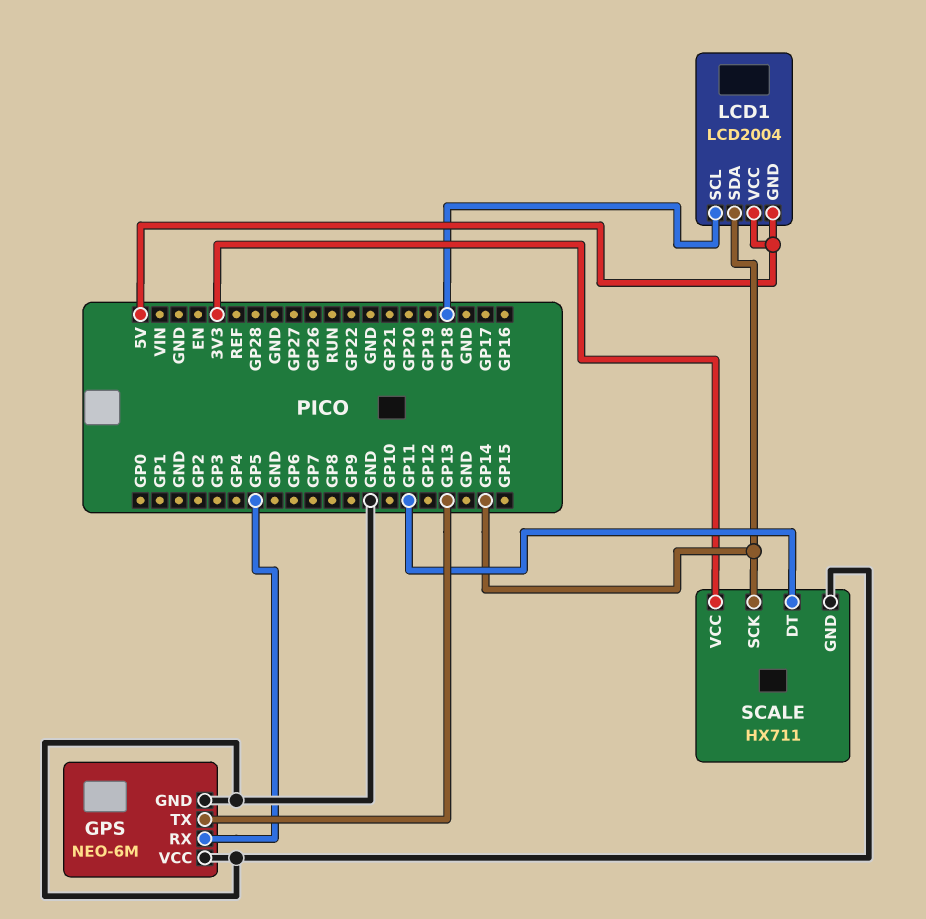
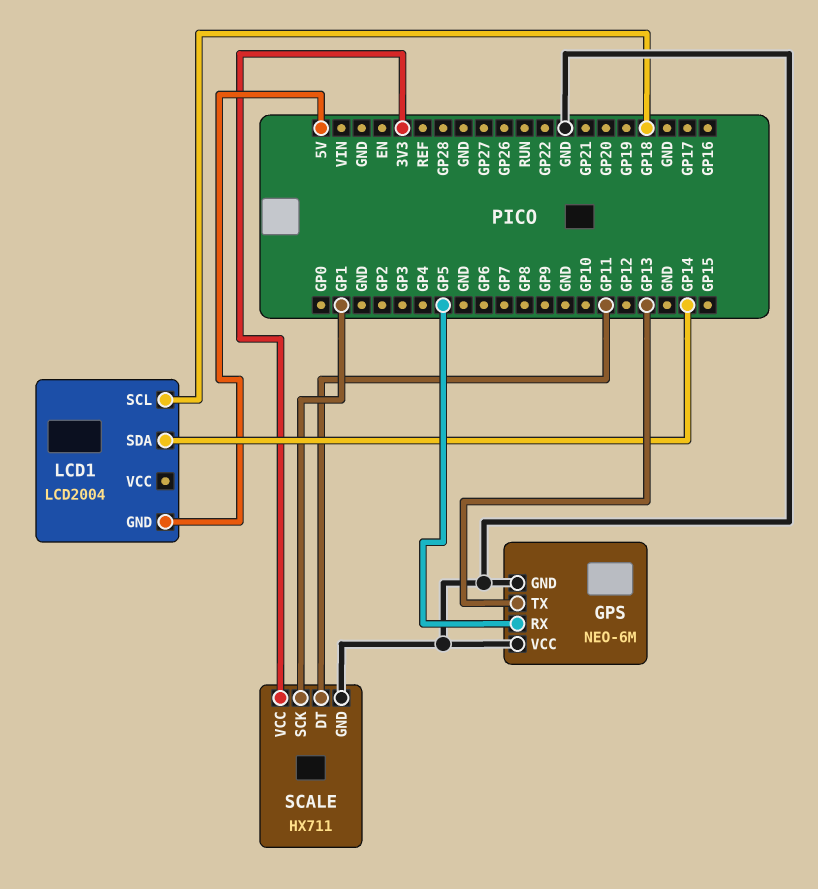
LCD1 pin VCC: 5V -> none
SCALE pin SCK: GP14 -> GP1

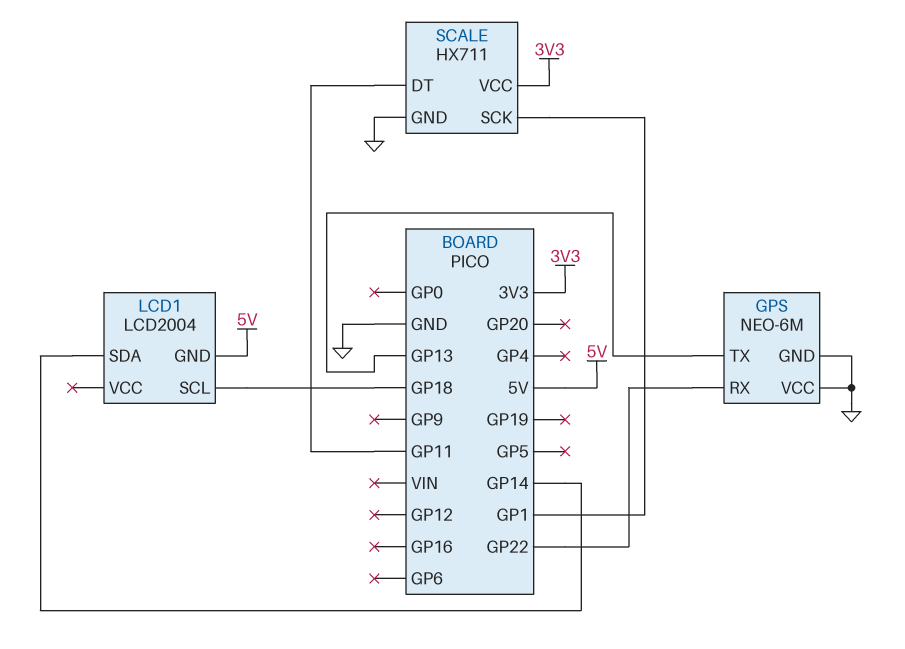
GPS pin RX: GP5 -> GP22

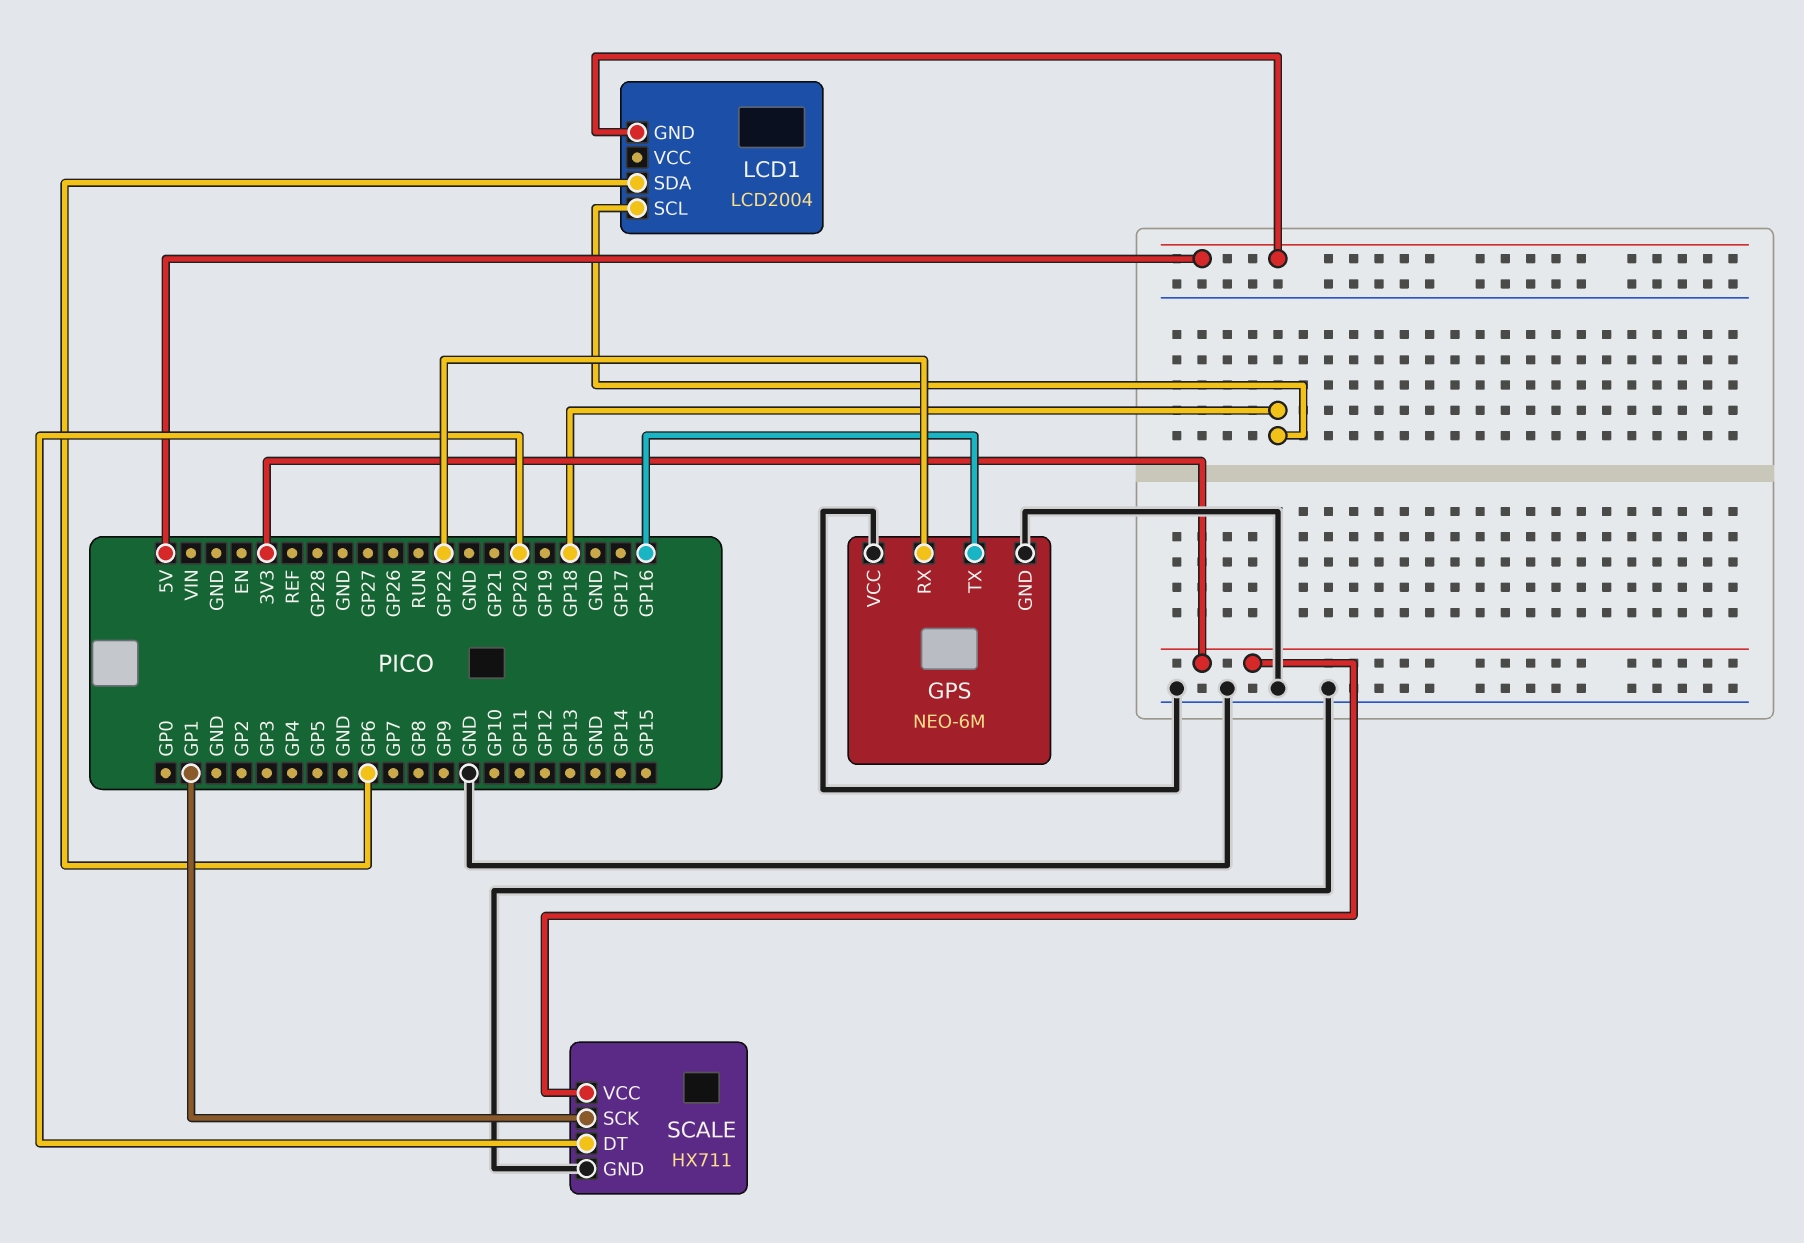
GPS pin TX: GP13 -> GP16
LCD1 pin SDA: GP14 -> GP6
SCALE pin DT: GP11 -> GP20

